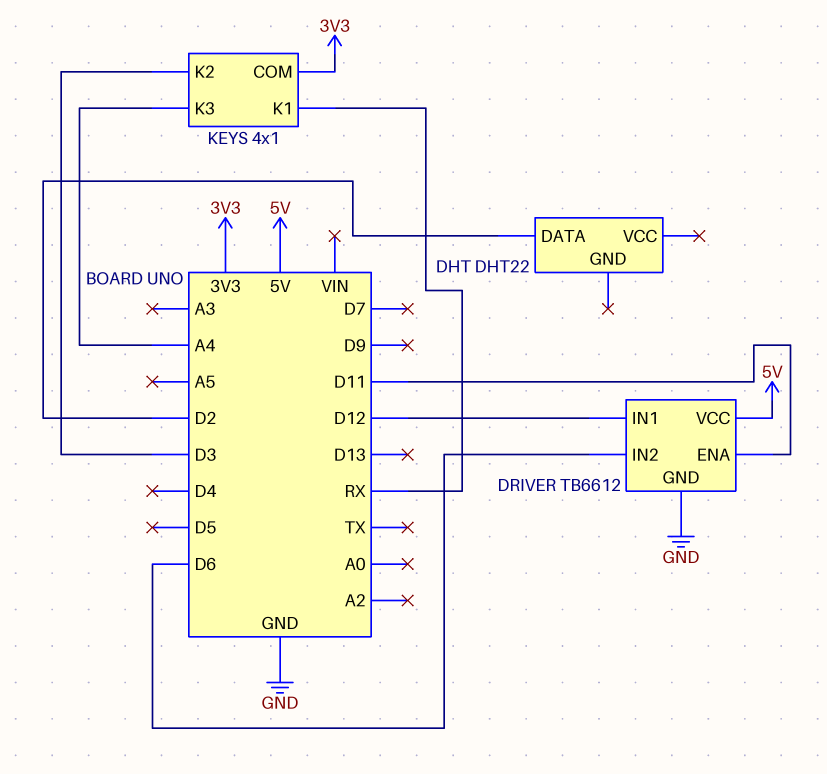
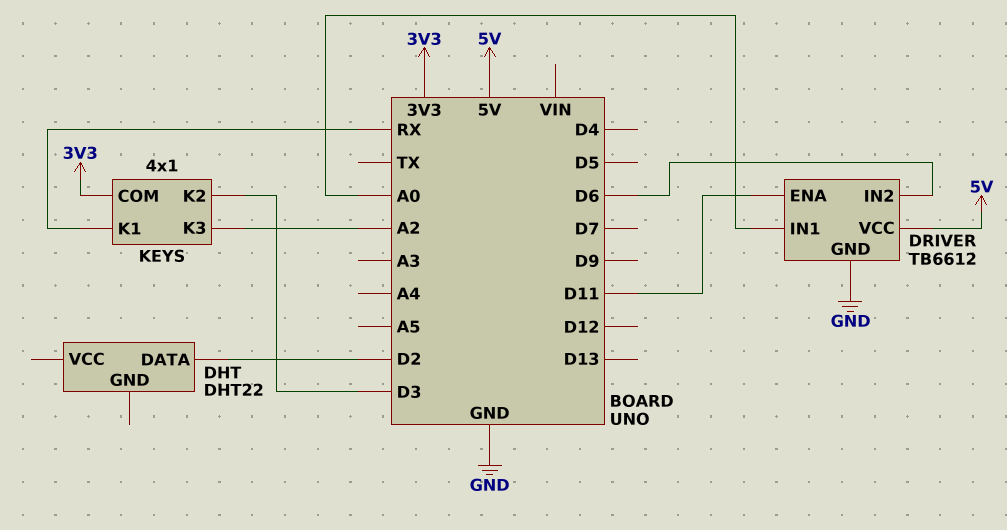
DRIVER pin IN1: D12 -> A0
KEYS pin K3: A4 -> A2

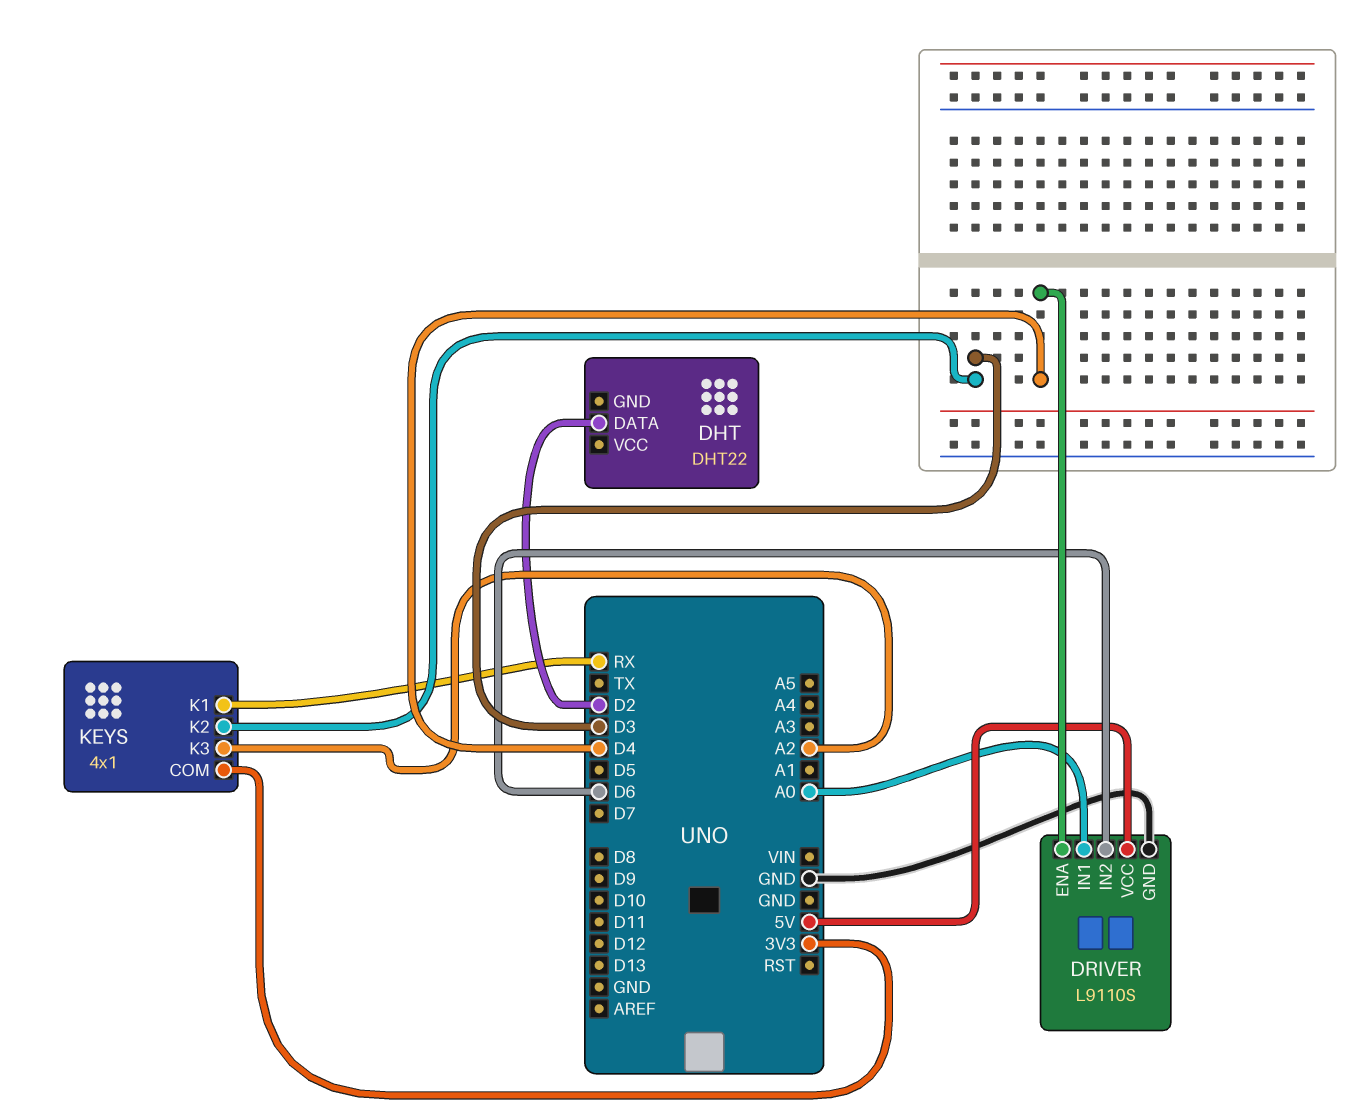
DRIVER: TB6612 -> L9110S
DRIVER pin ENA: D11 -> D4

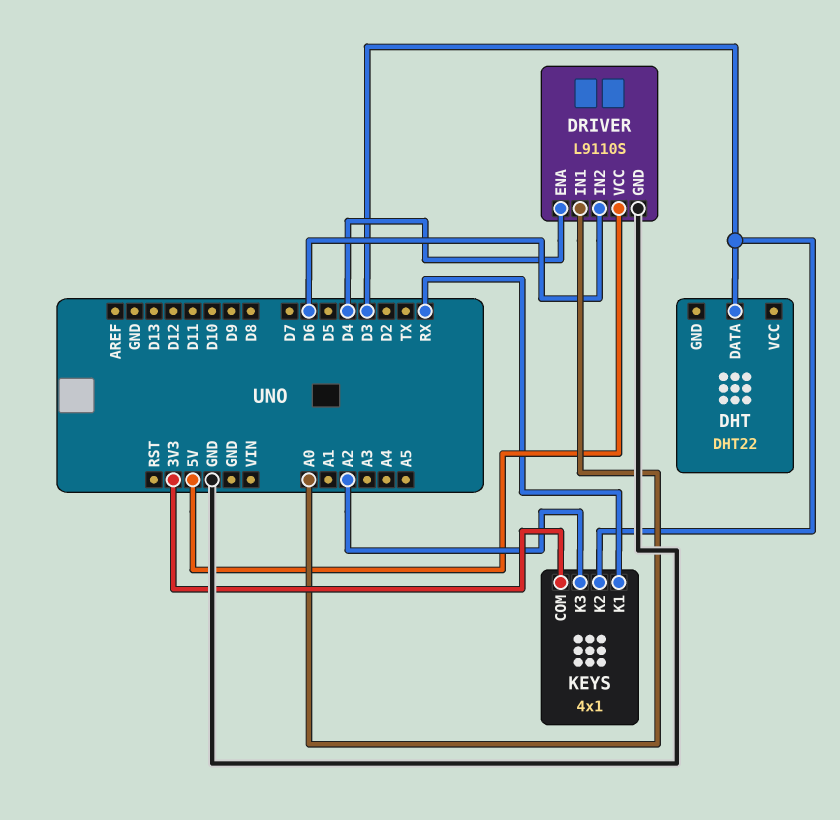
DHT pin DATA: D2 -> D3

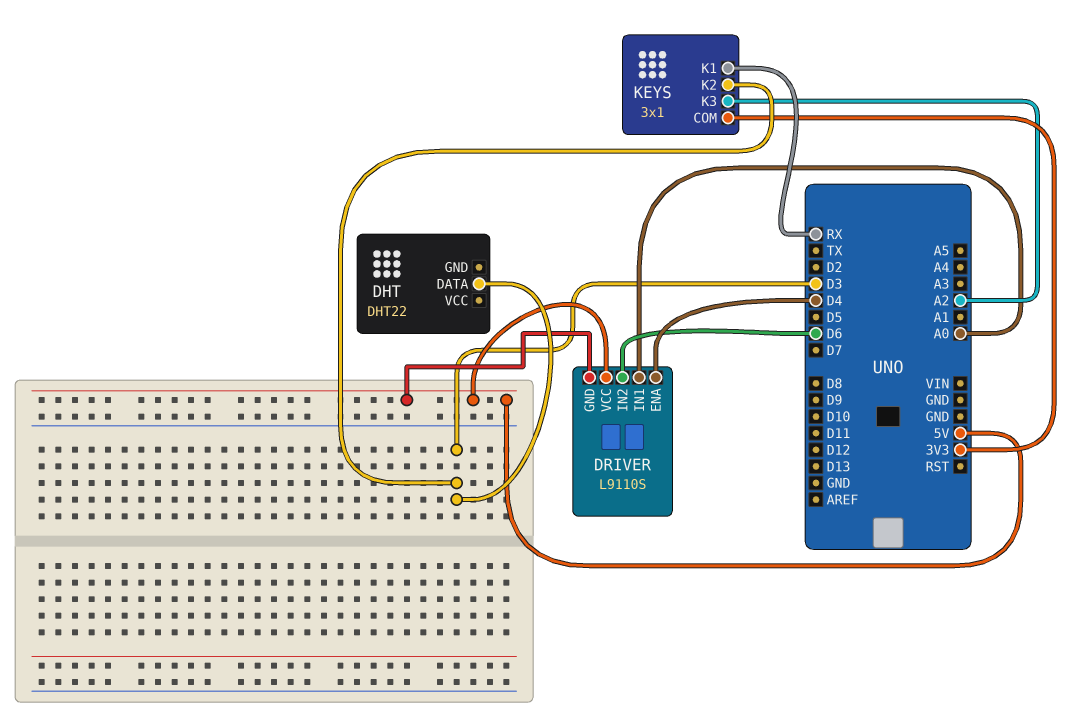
DRIVER pin GND: GND -> 5V
KEYS: 4x1 -> 3x1

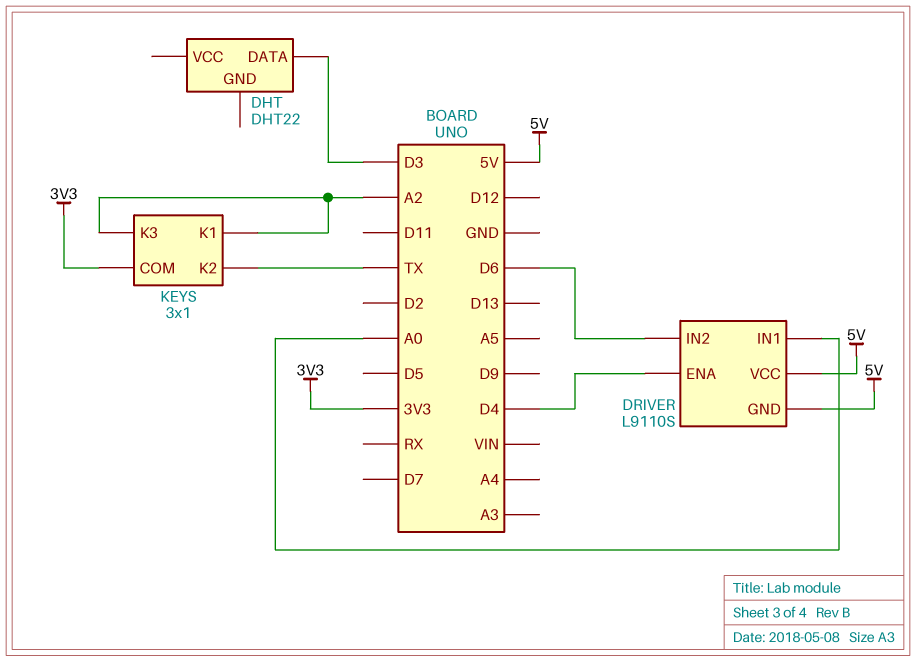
KEYS pin K1: RX -> A2
KEYS pin K2: D3 -> TX

